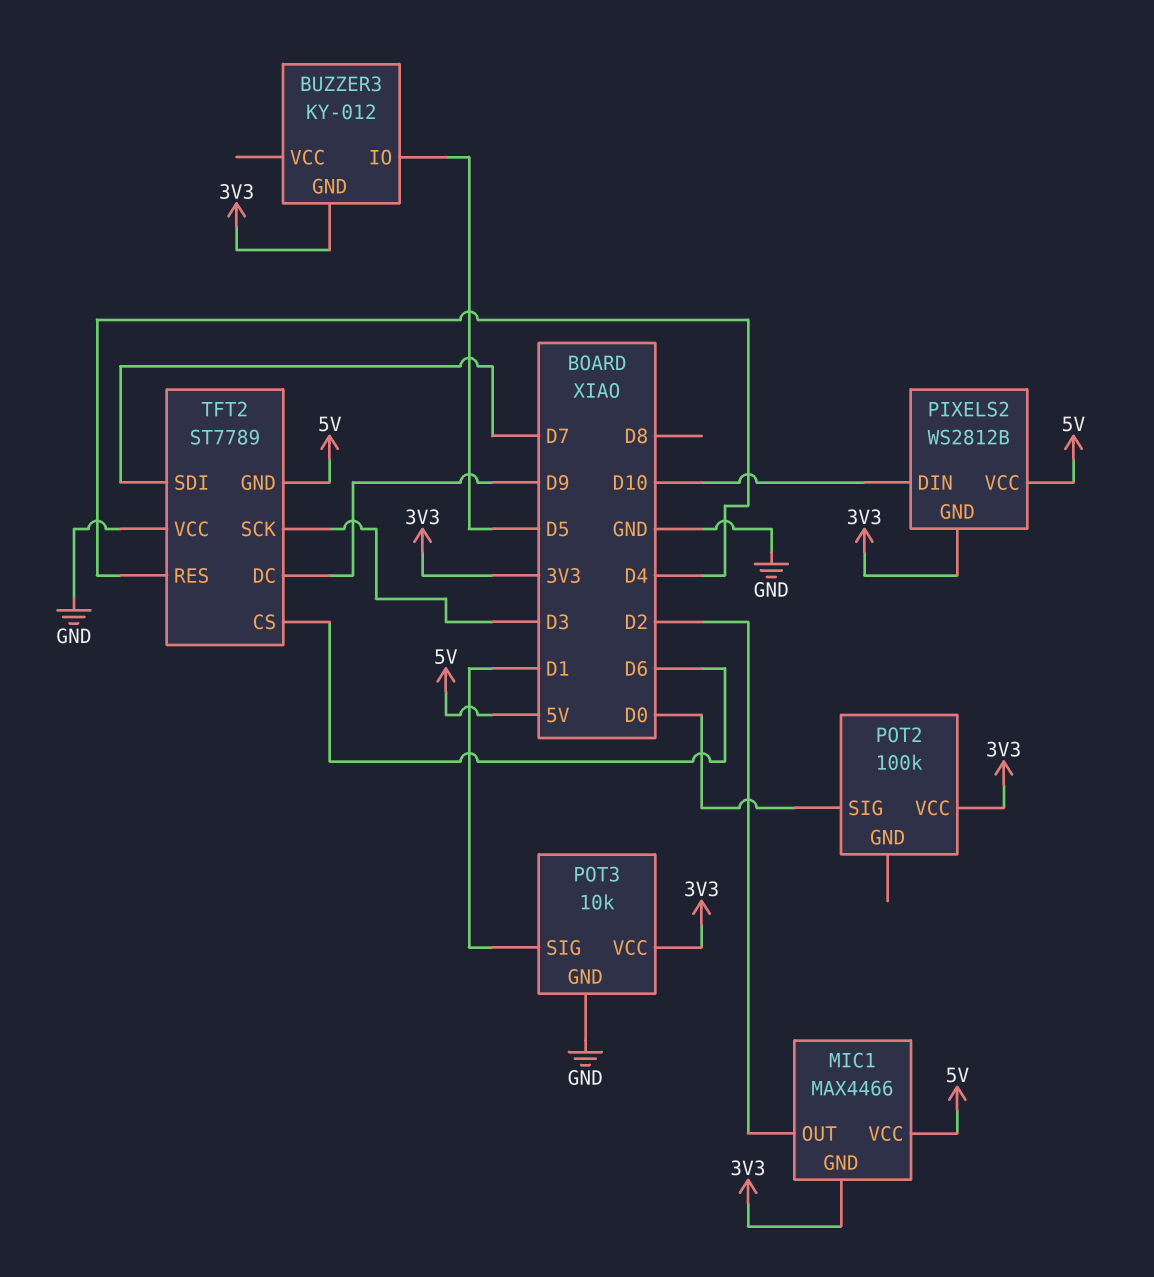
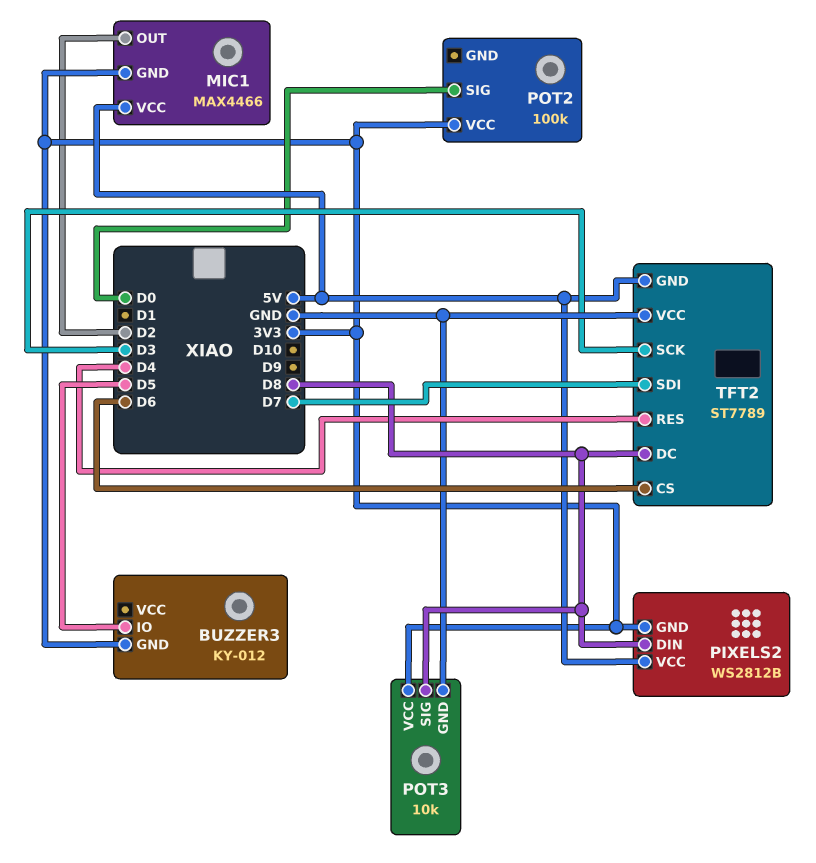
PIXELS2 pin DIN: D10 -> D8
POT3 pin SIG: D1 -> D8
TFT2 pin DC: D9 -> D8

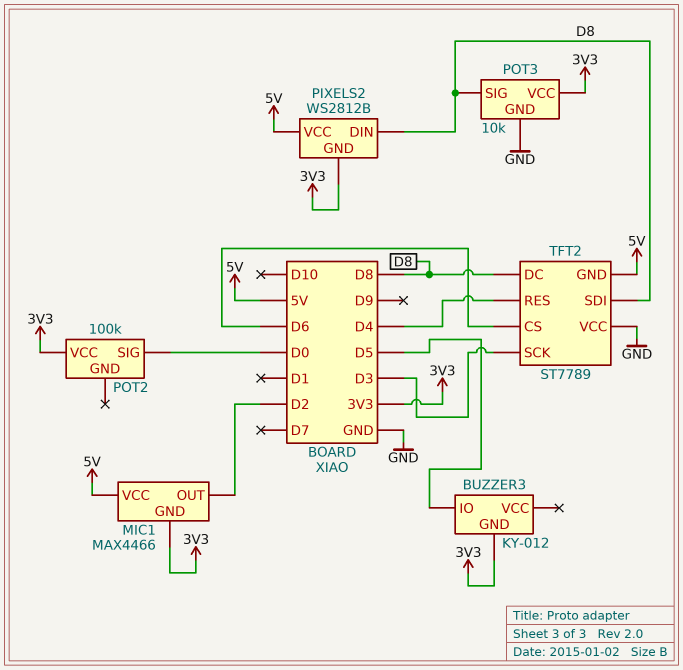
TFT2 pin SDI: D7 -> D8

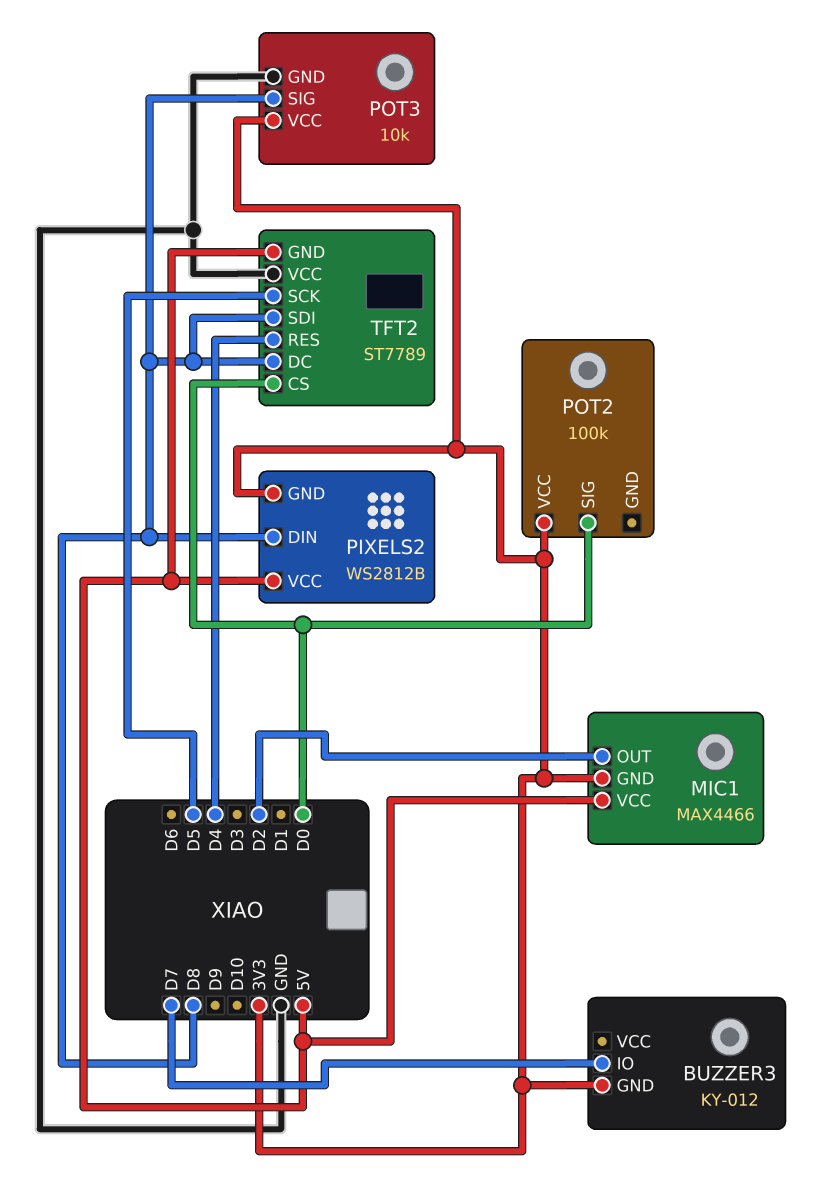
BUZZER3 pin IO: D5 -> D7
TFT2 pin CS: D6 -> D0
TFT2 pin SCK: D3 -> D5

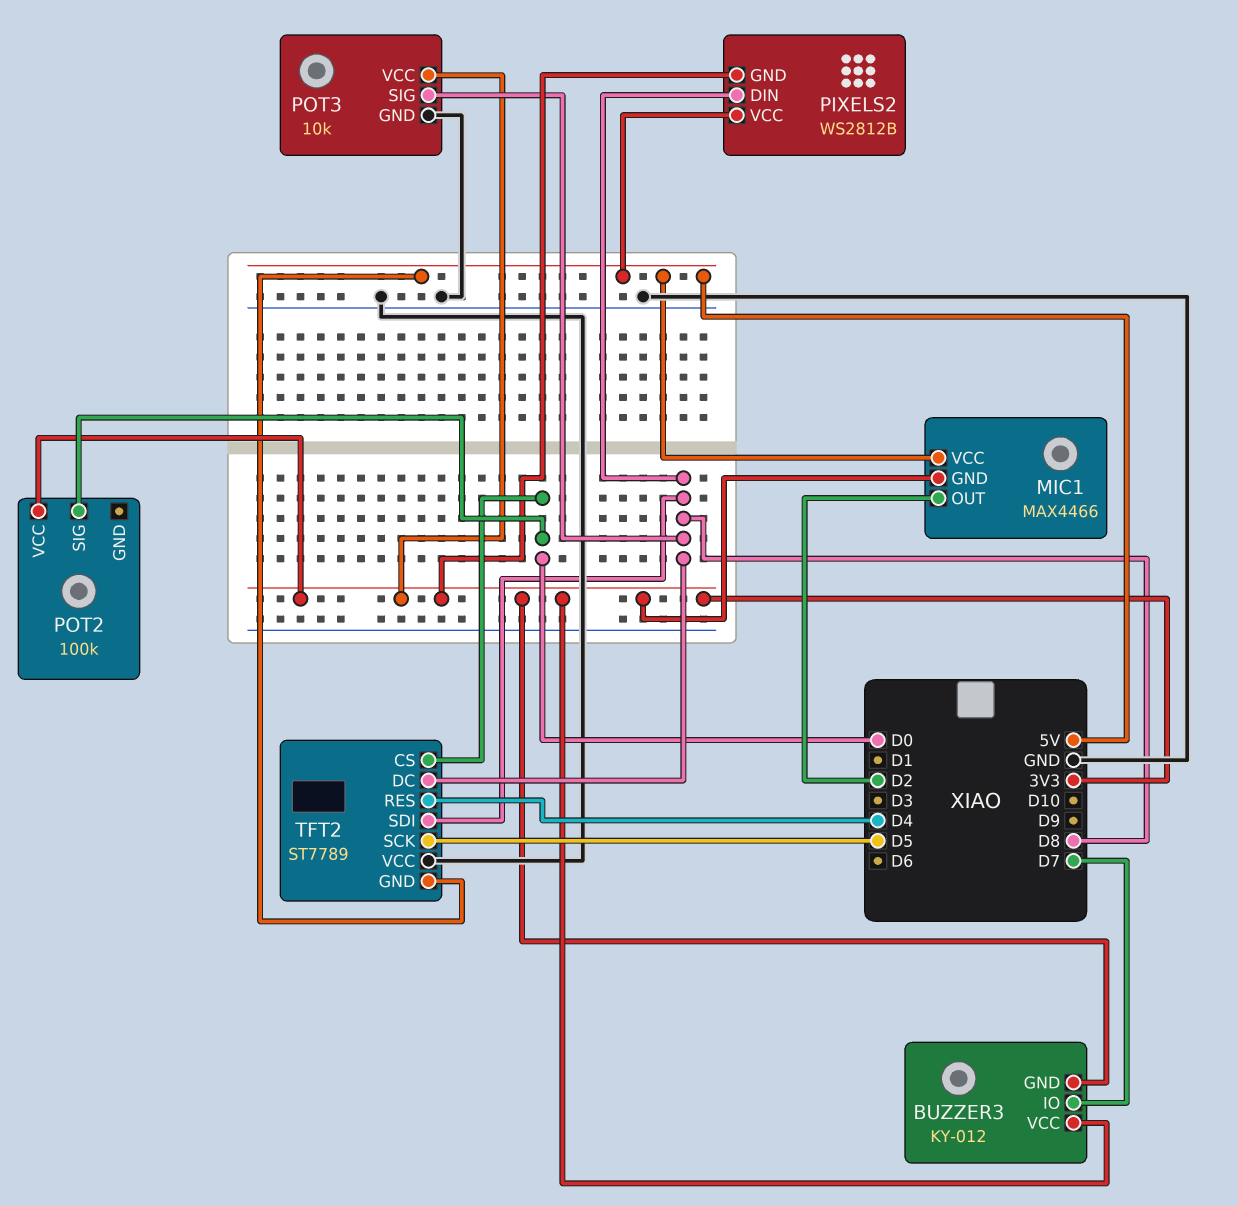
BUZZER3 pin VCC: none -> 3V3

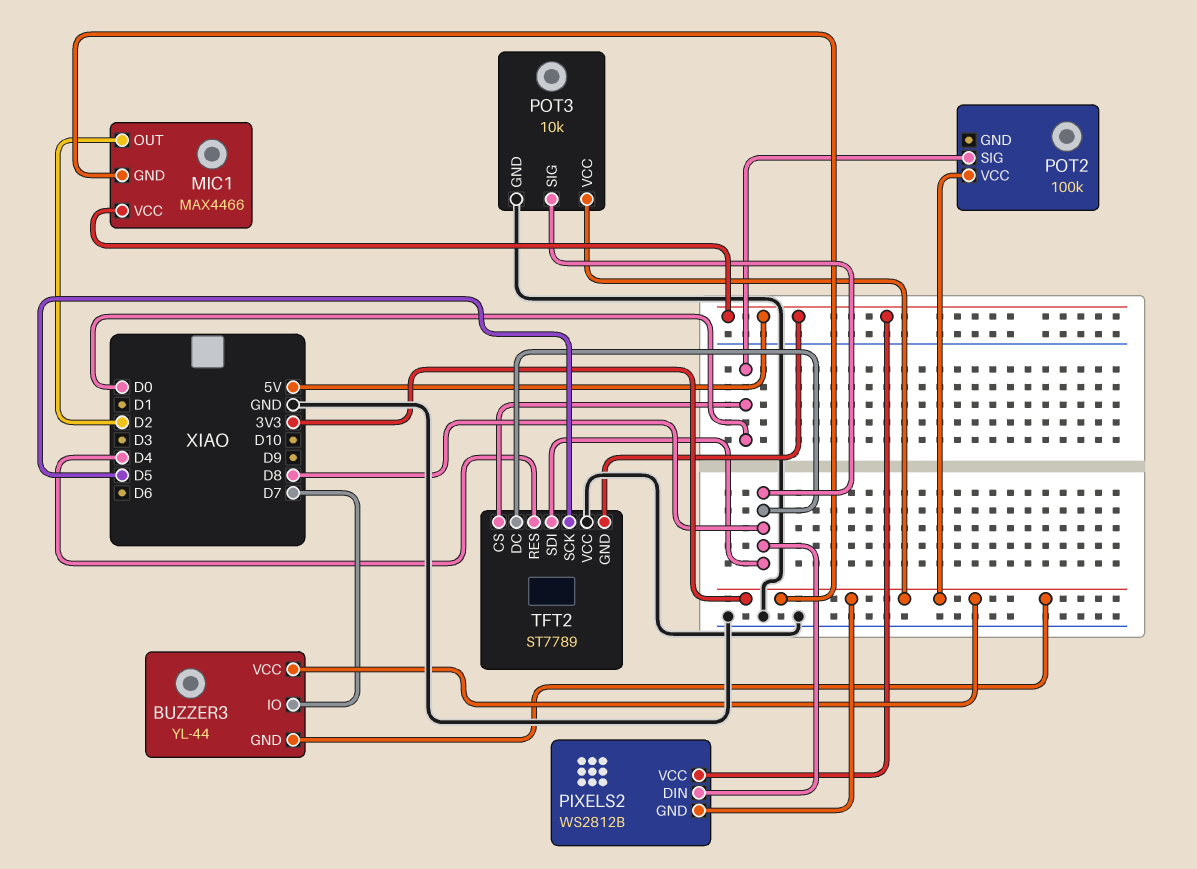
BUZZER3: KY-012 -> YL-44

